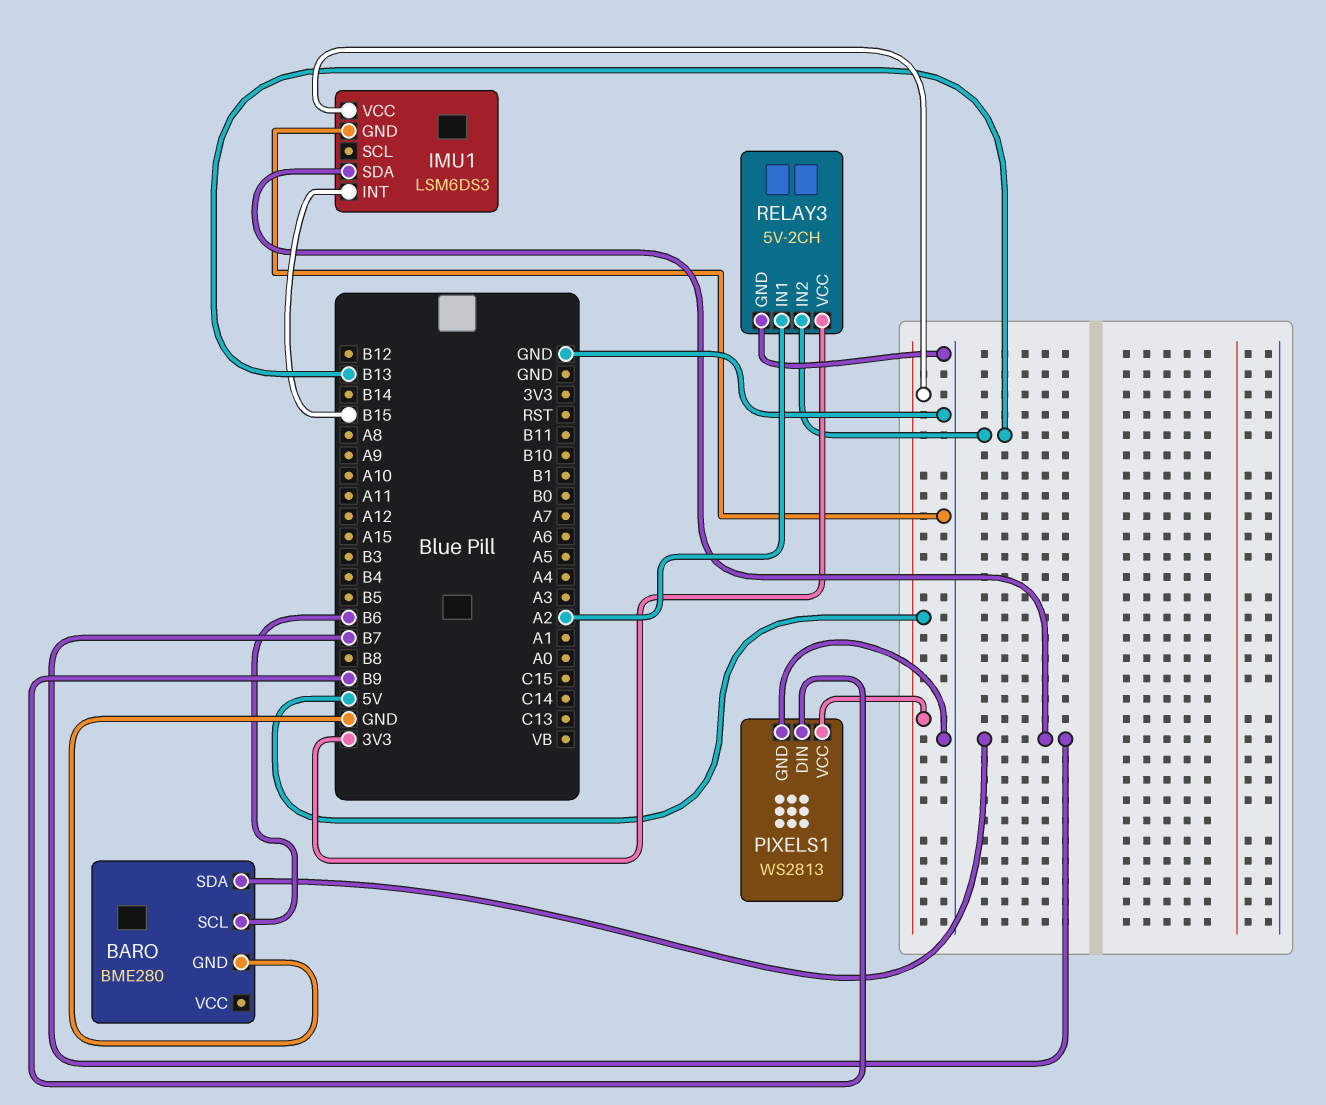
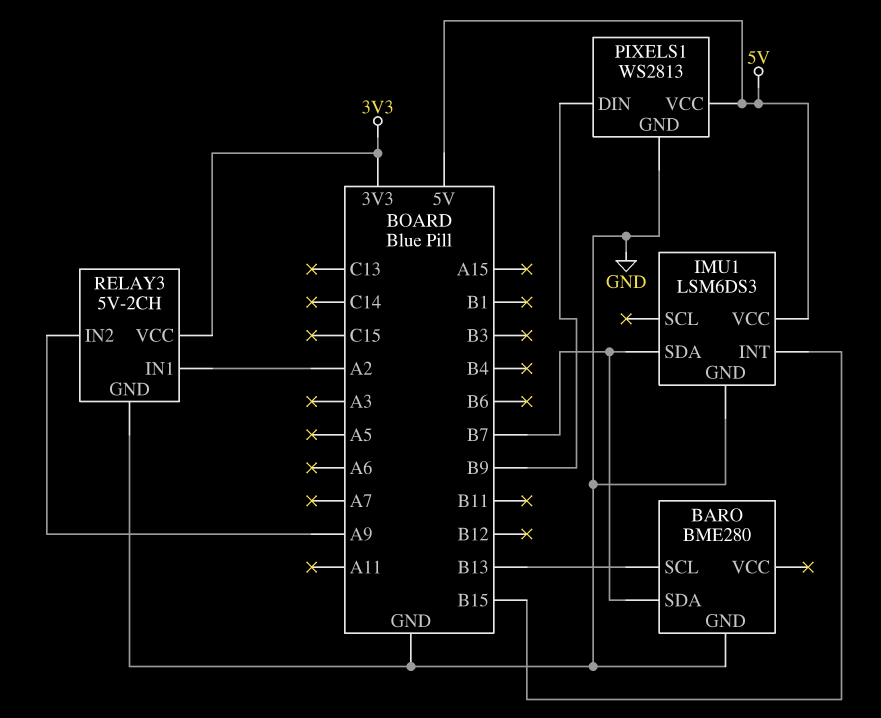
BARO pin SCL: B6 -> B13
RELAY3 pin IN2: B13 -> A9

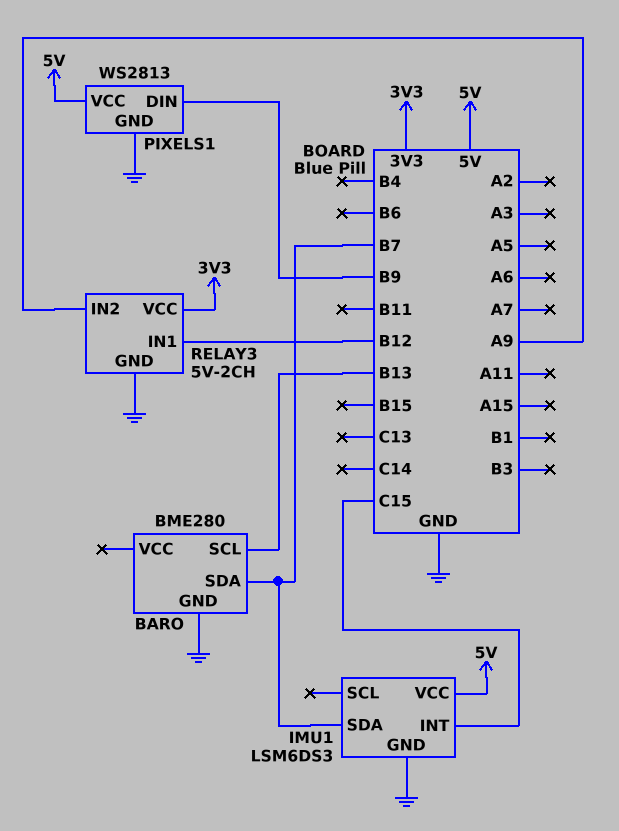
IMU1 pin INT: B15 -> C15
RELAY3 pin IN1: A2 -> B12

